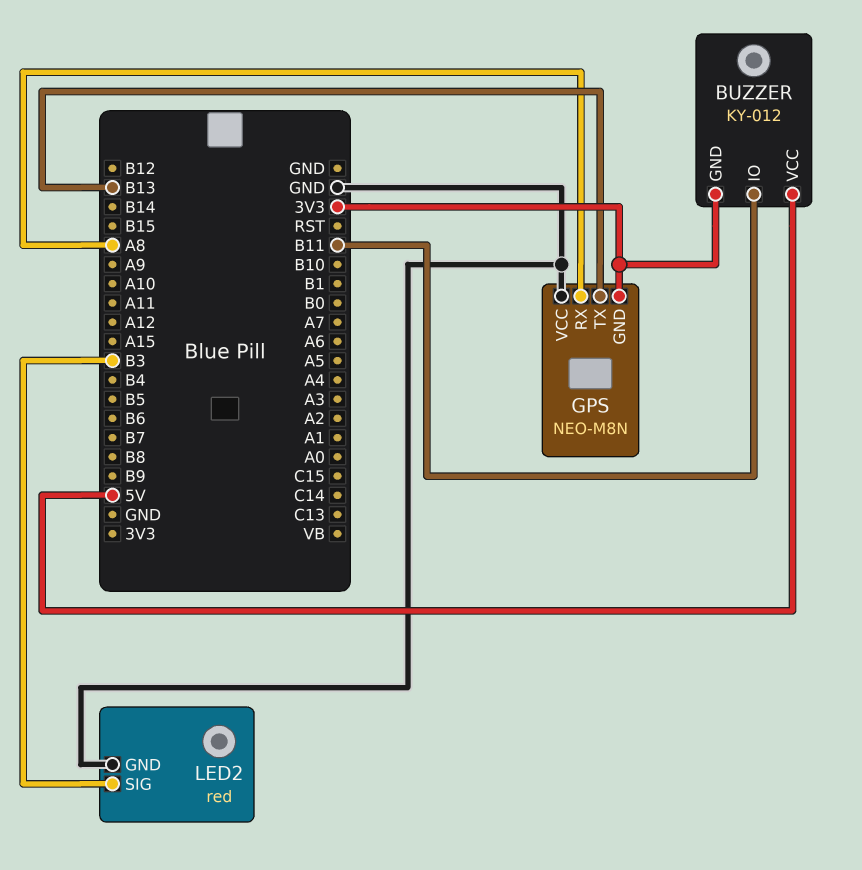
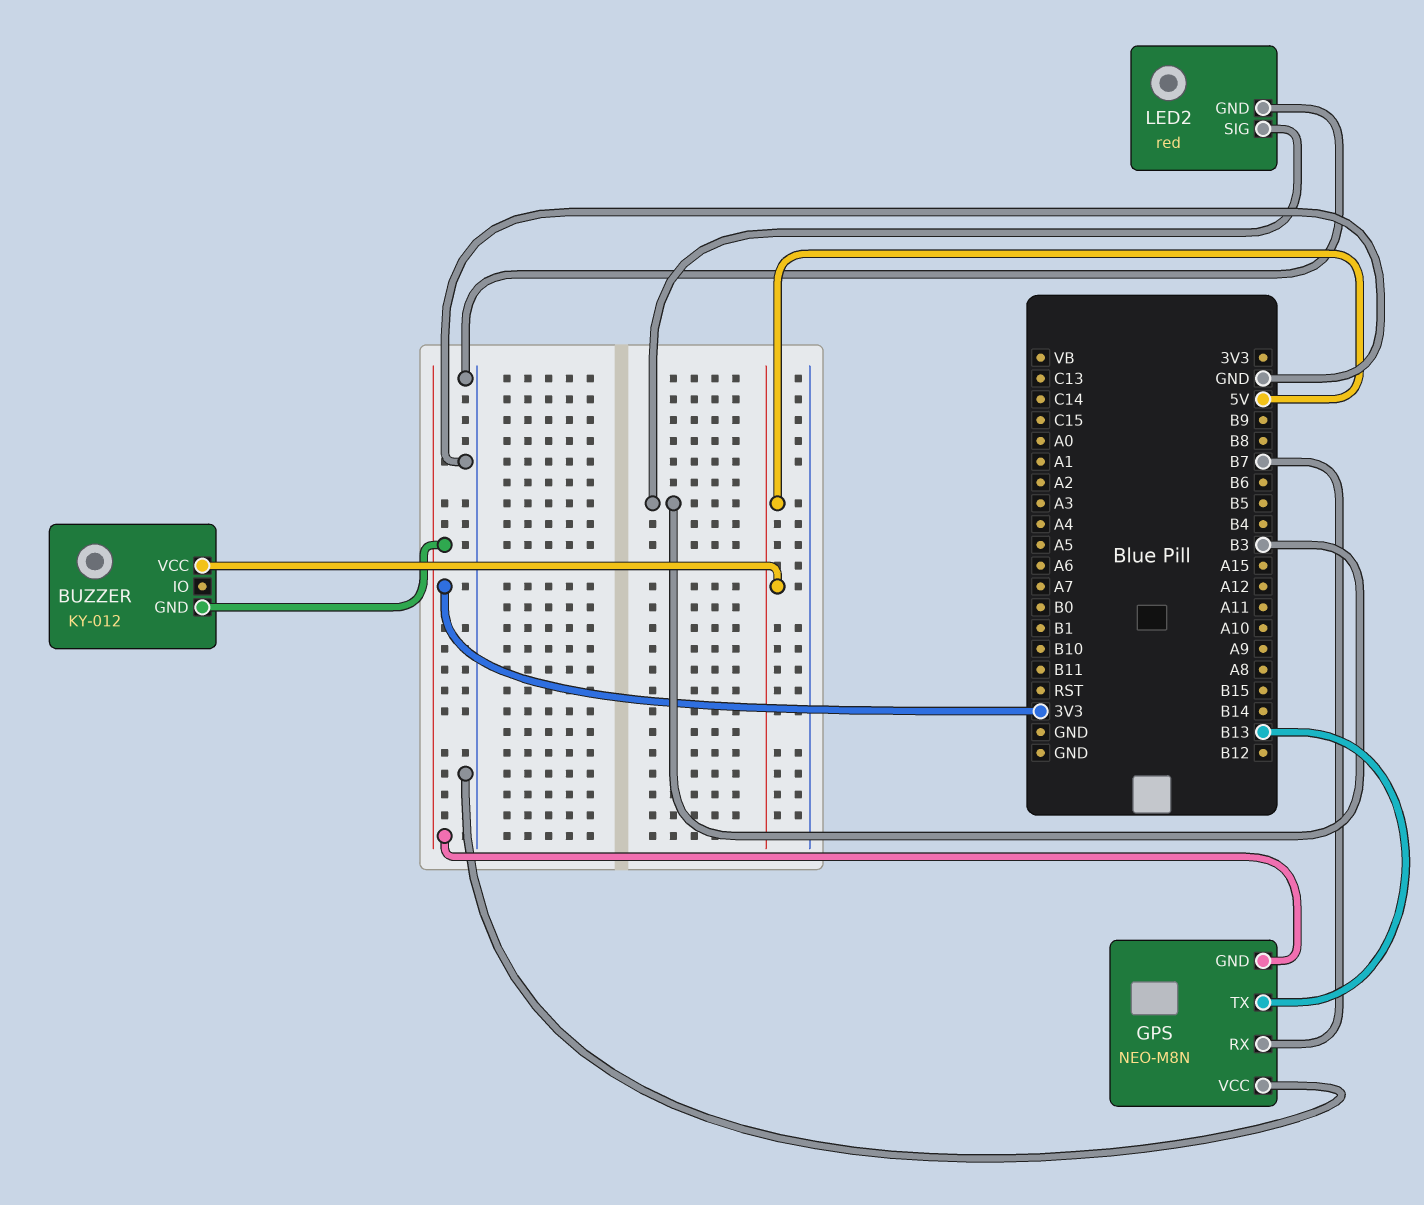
BUZZER pin IO: B11 -> none
GPS pin RX: A8 -> B7

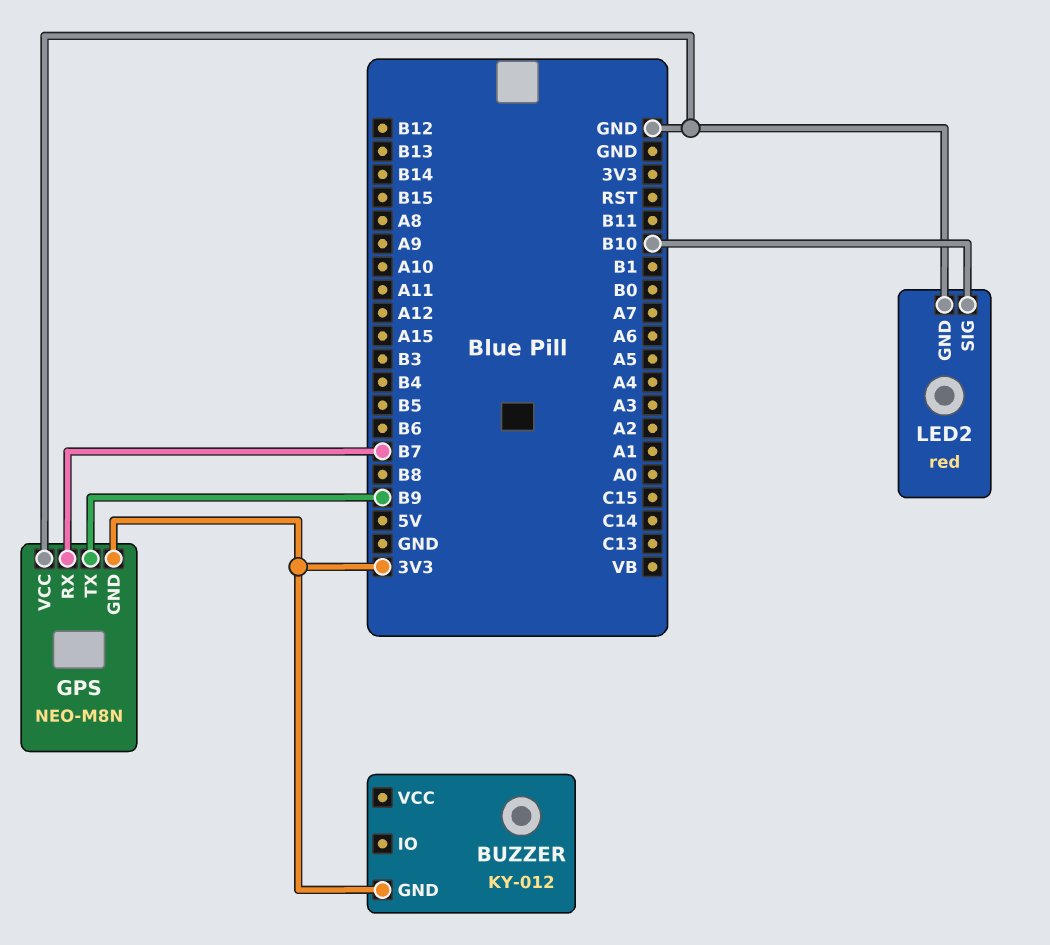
BUZZER pin VCC: 5V -> none
GPS pin TX: B13 -> B9
LED2 pin SIG: B3 -> B10

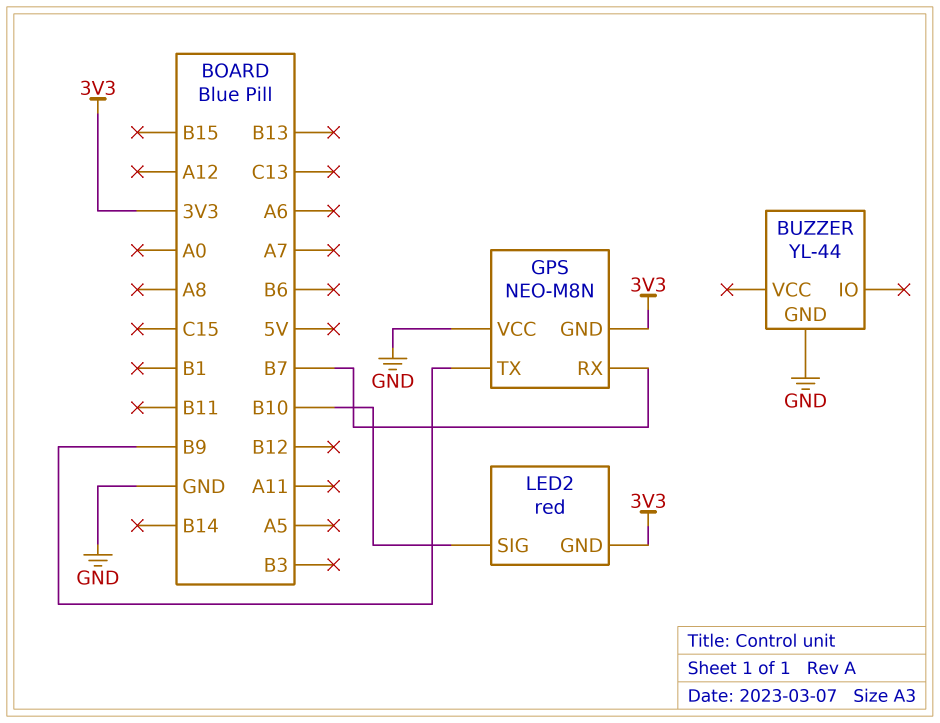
BUZZER: KY-012 -> YL-44
BUZZER pin GND: 3V3 -> GND
LED2 pin GND: GND -> 3V3

